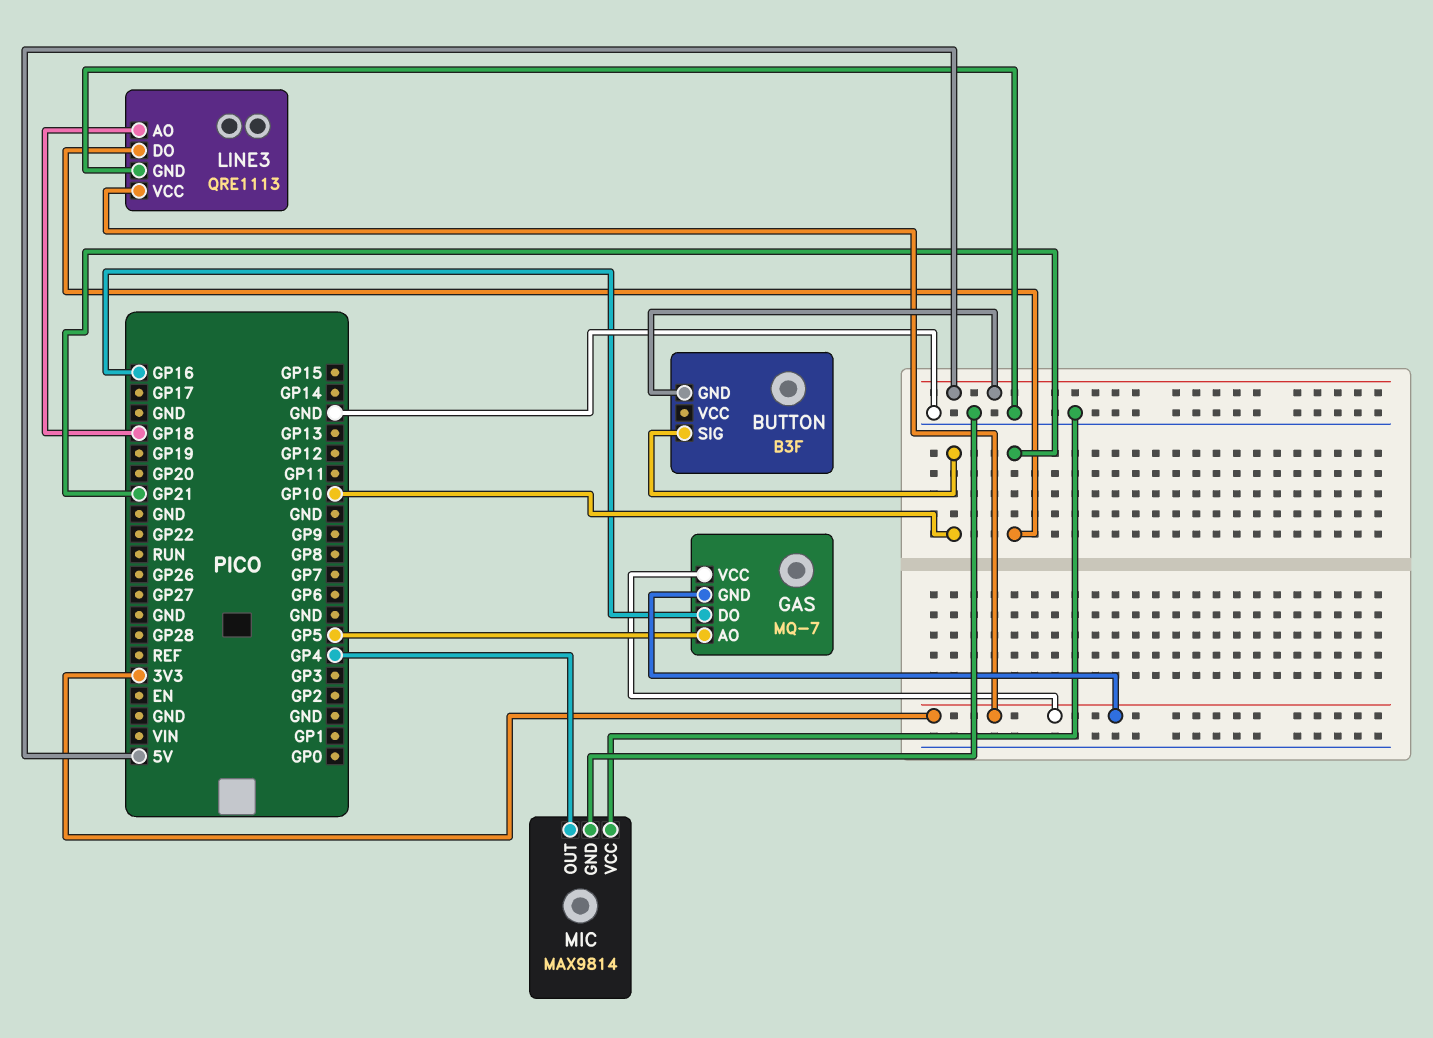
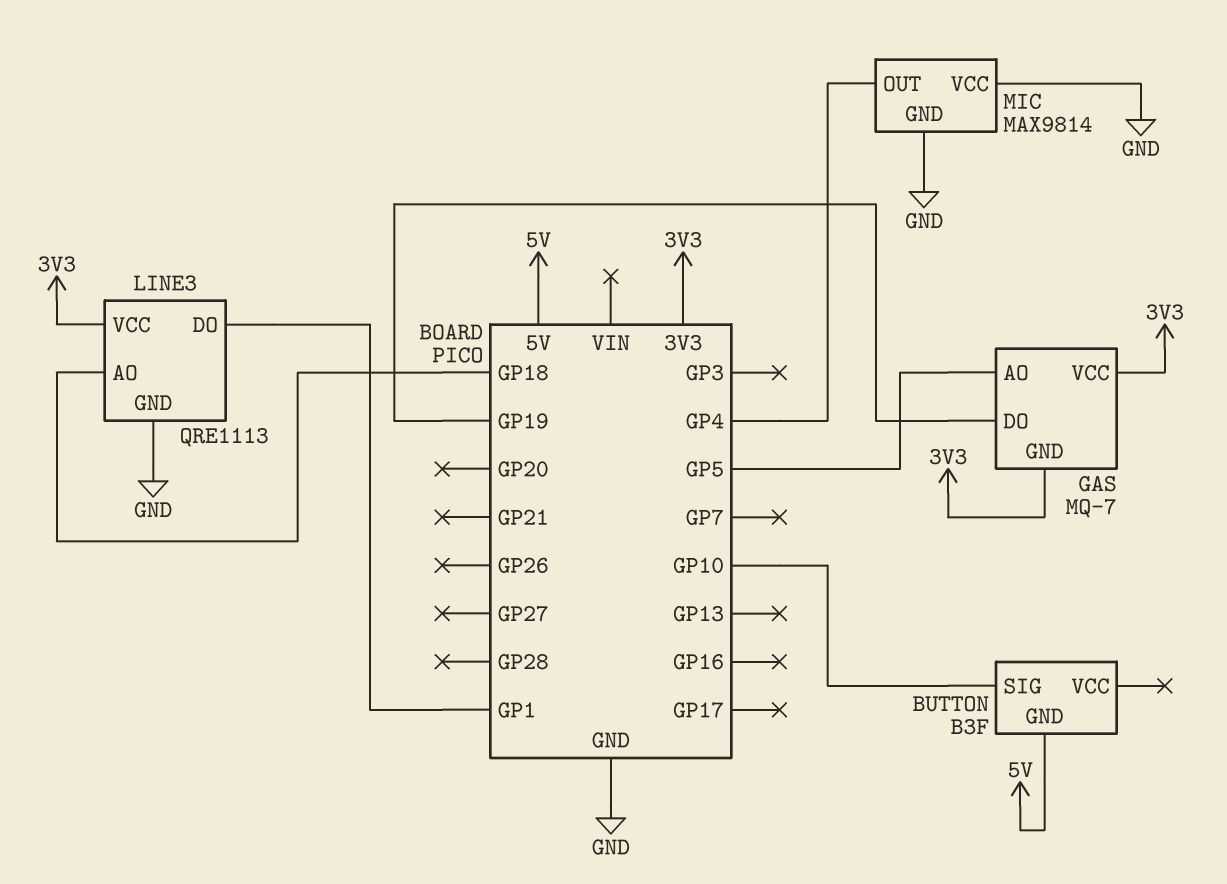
GAS pin DO: GP16 -> GP19
LINE3 pin DO: GP21 -> GP1

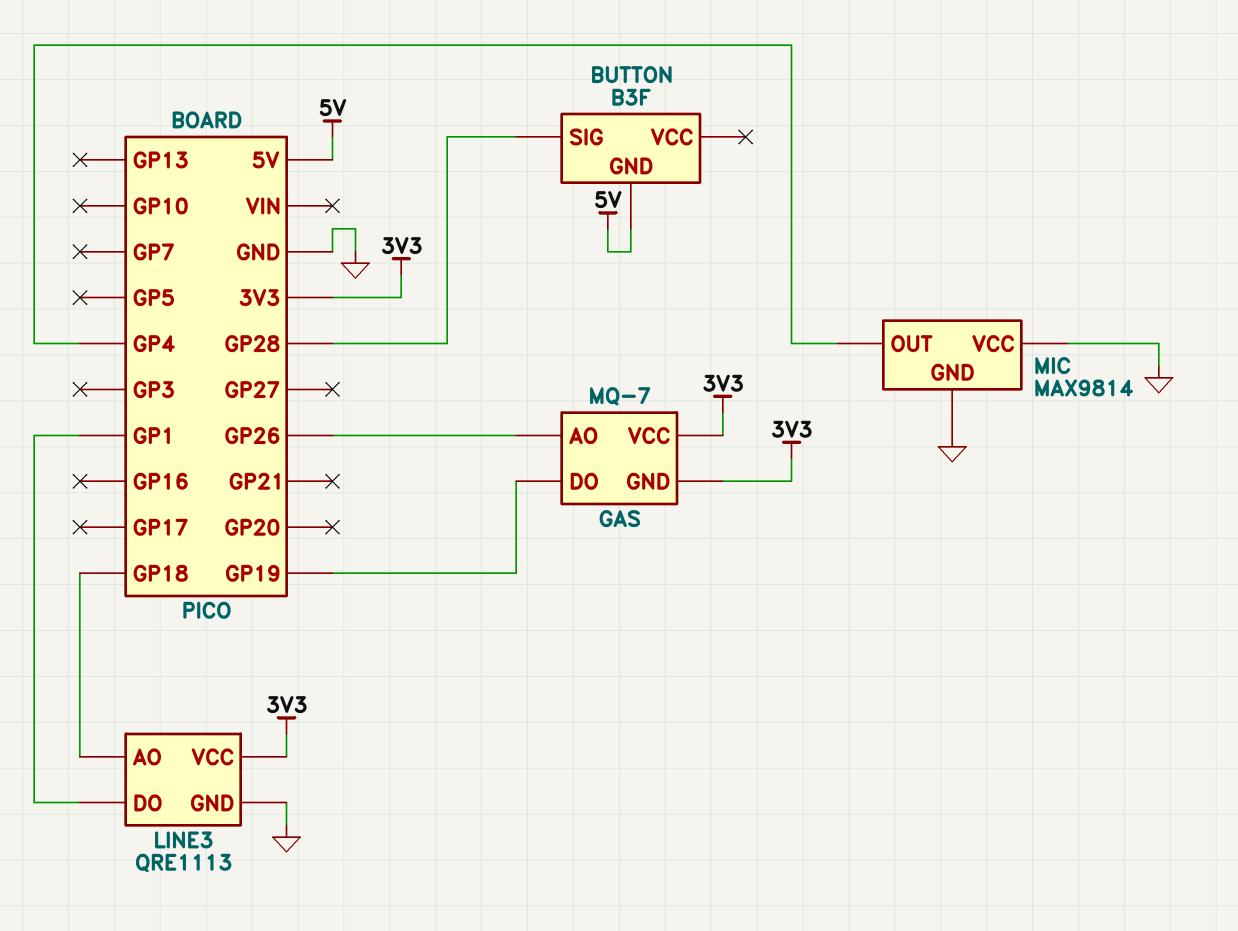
BUTTON pin SIG: GP10 -> GP28
GAS pin AO: GP5 -> GP26

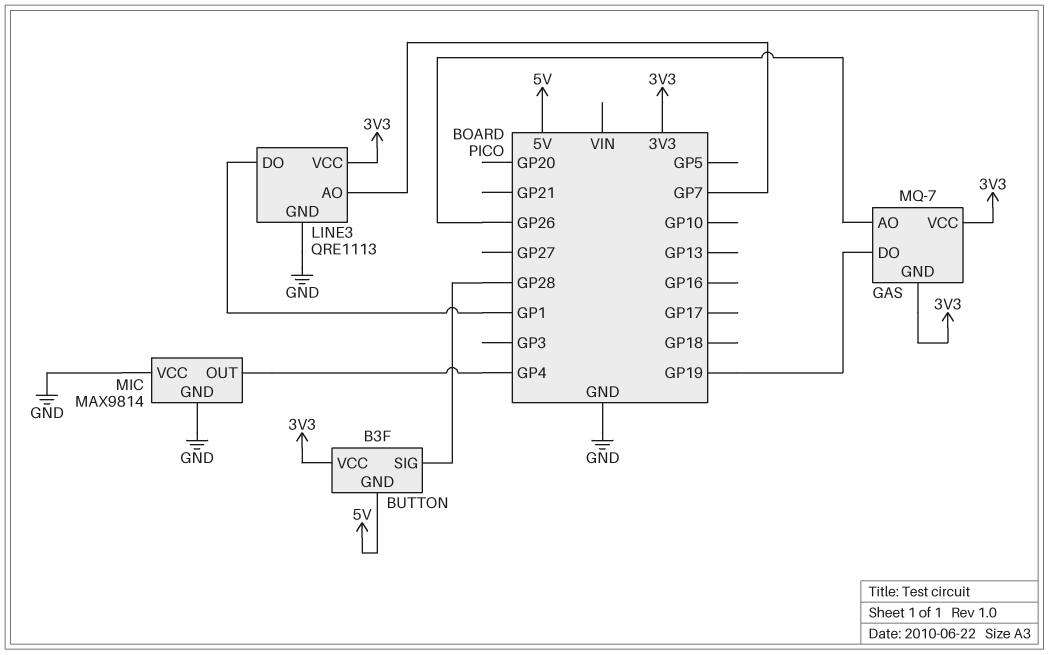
BUTTON pin VCC: none -> 3V3
LINE3 pin AO: GP18 -> GP7

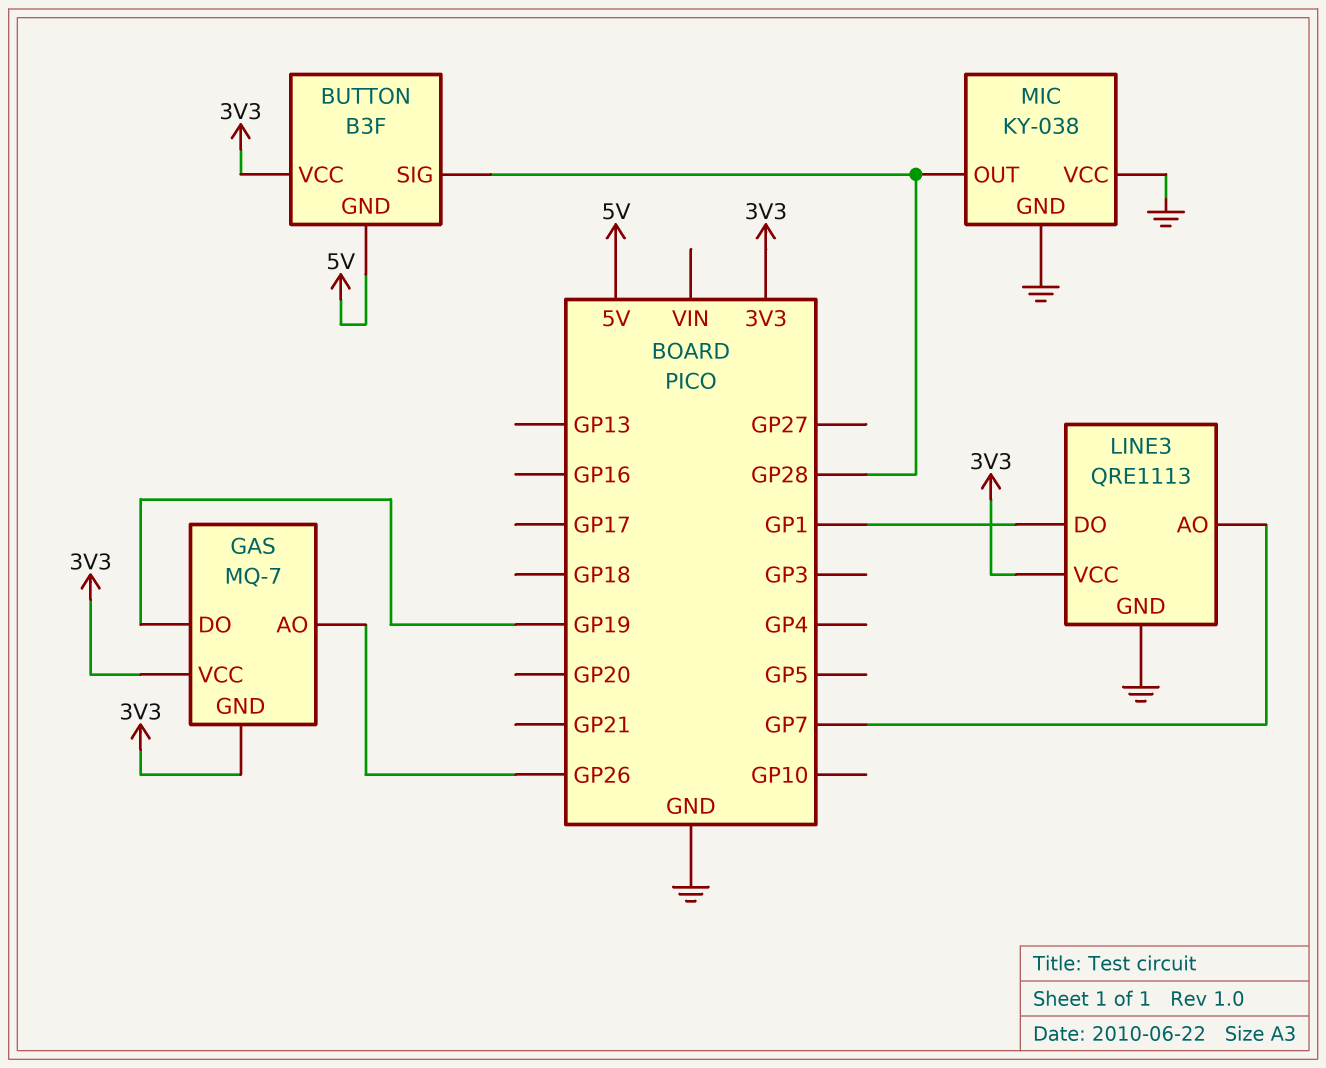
MIC: MAX9814 -> KY-038
MIC pin OUT: GP4 -> GP28

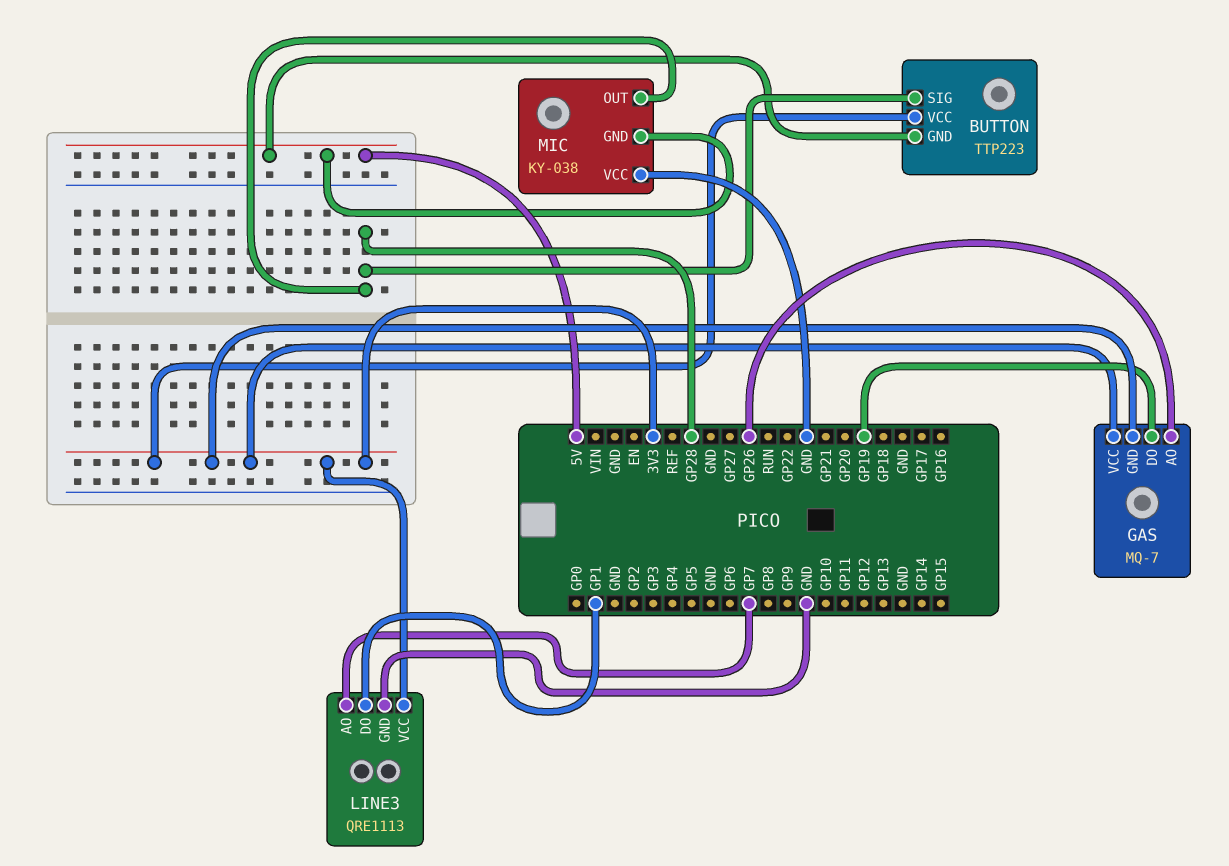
BUTTON: B3F -> TTP223
MIC pin GND: GND -> 5V

